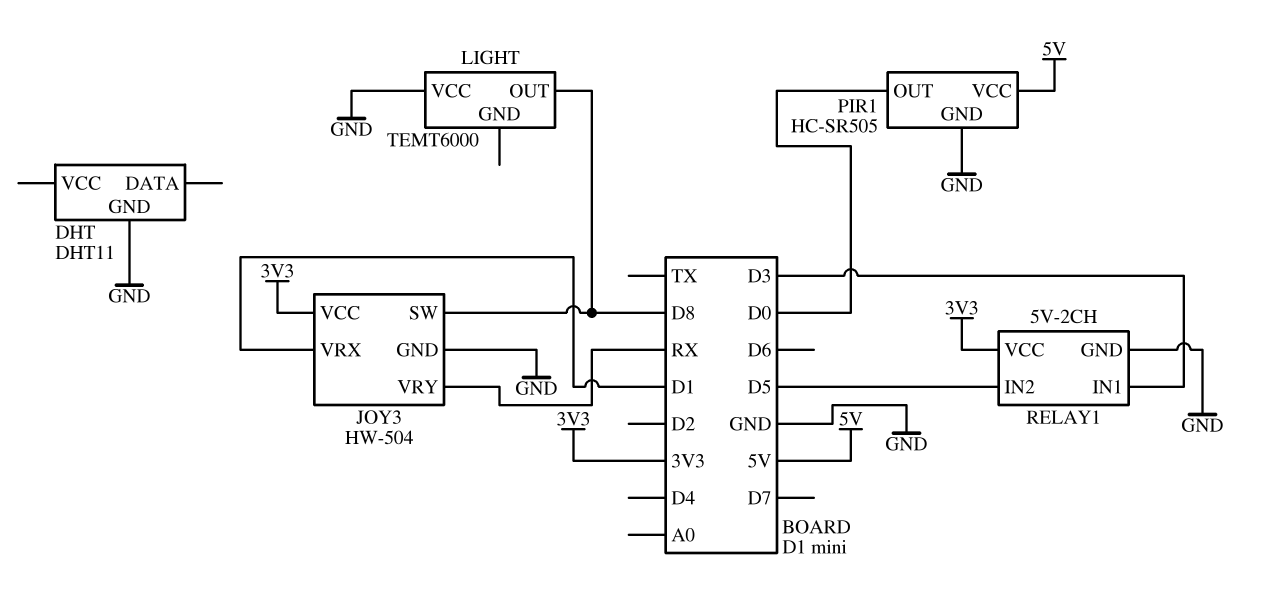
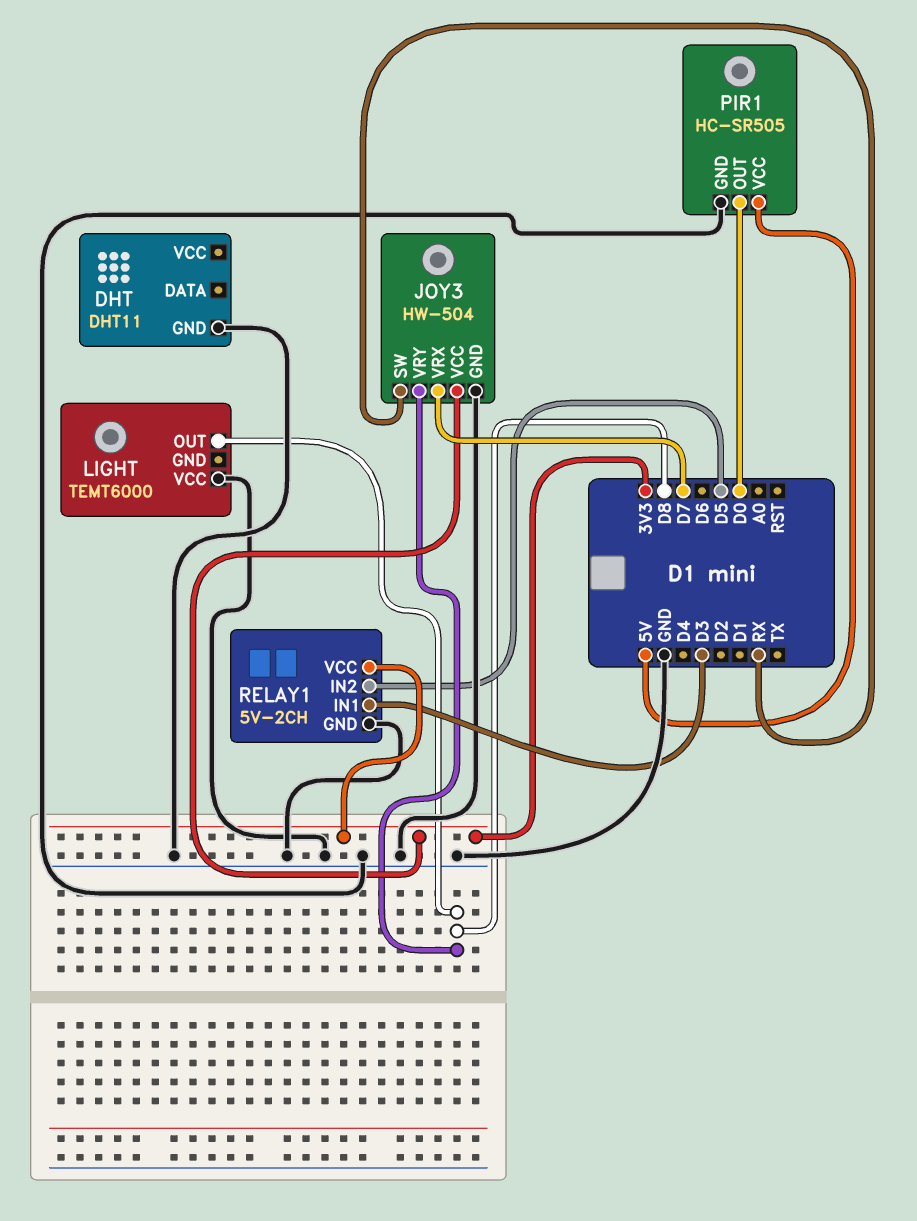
JOY3 pin SW: D8 -> RX
JOY3 pin VRX: D1 -> D7
JOY3 pin VRY: RX -> D8

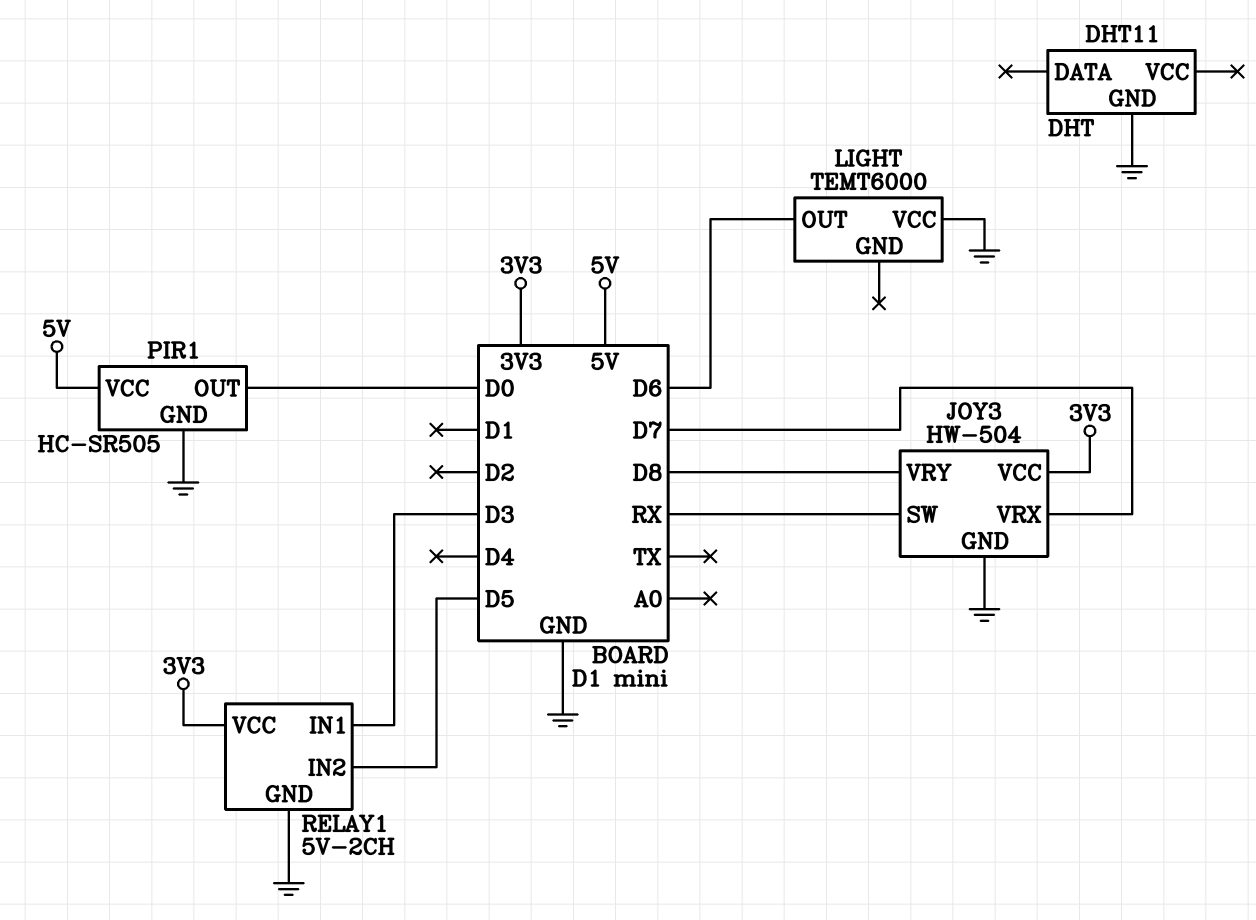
LIGHT pin OUT: D8 -> D6

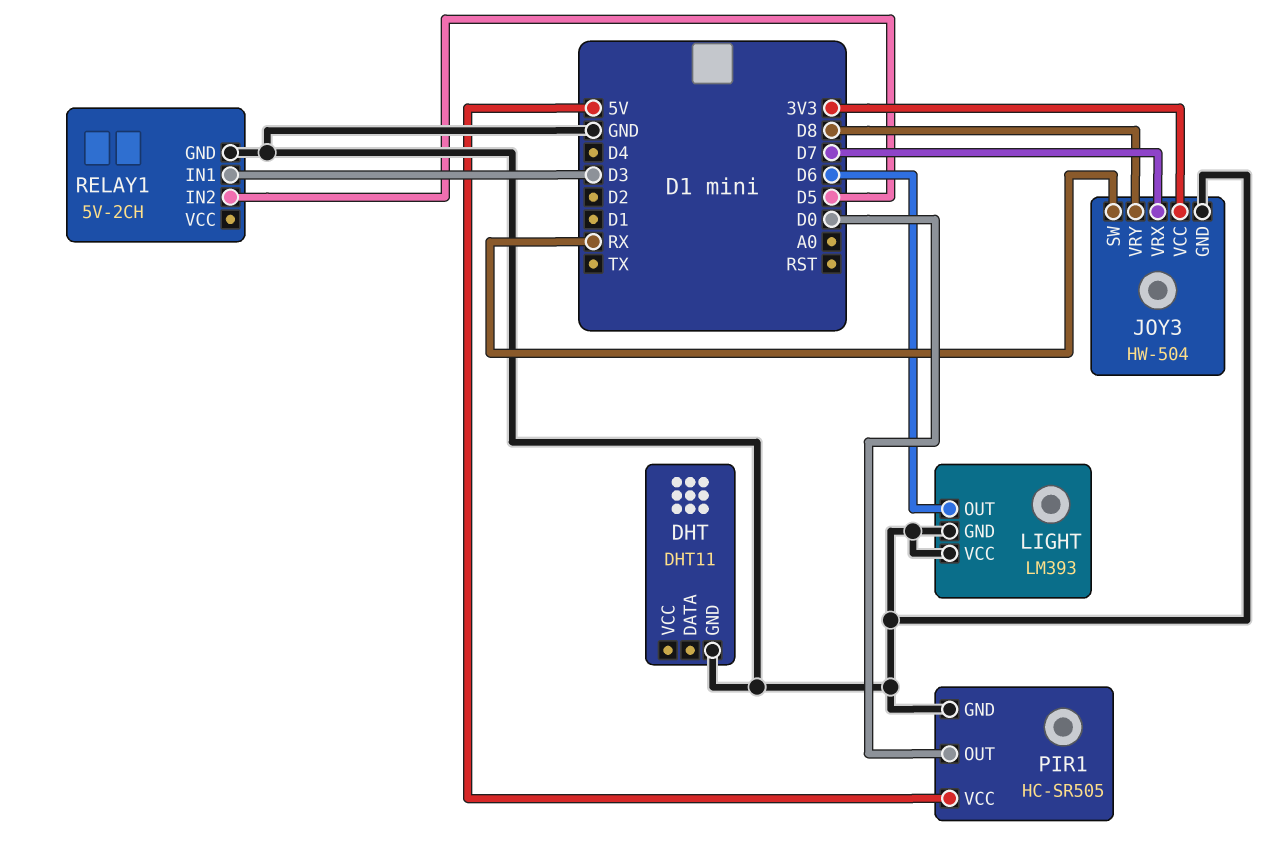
LIGHT: TEMT6000 -> LM393
LIGHT pin GND: none -> GND
RELAY1 pin VCC: 3V3 -> none

